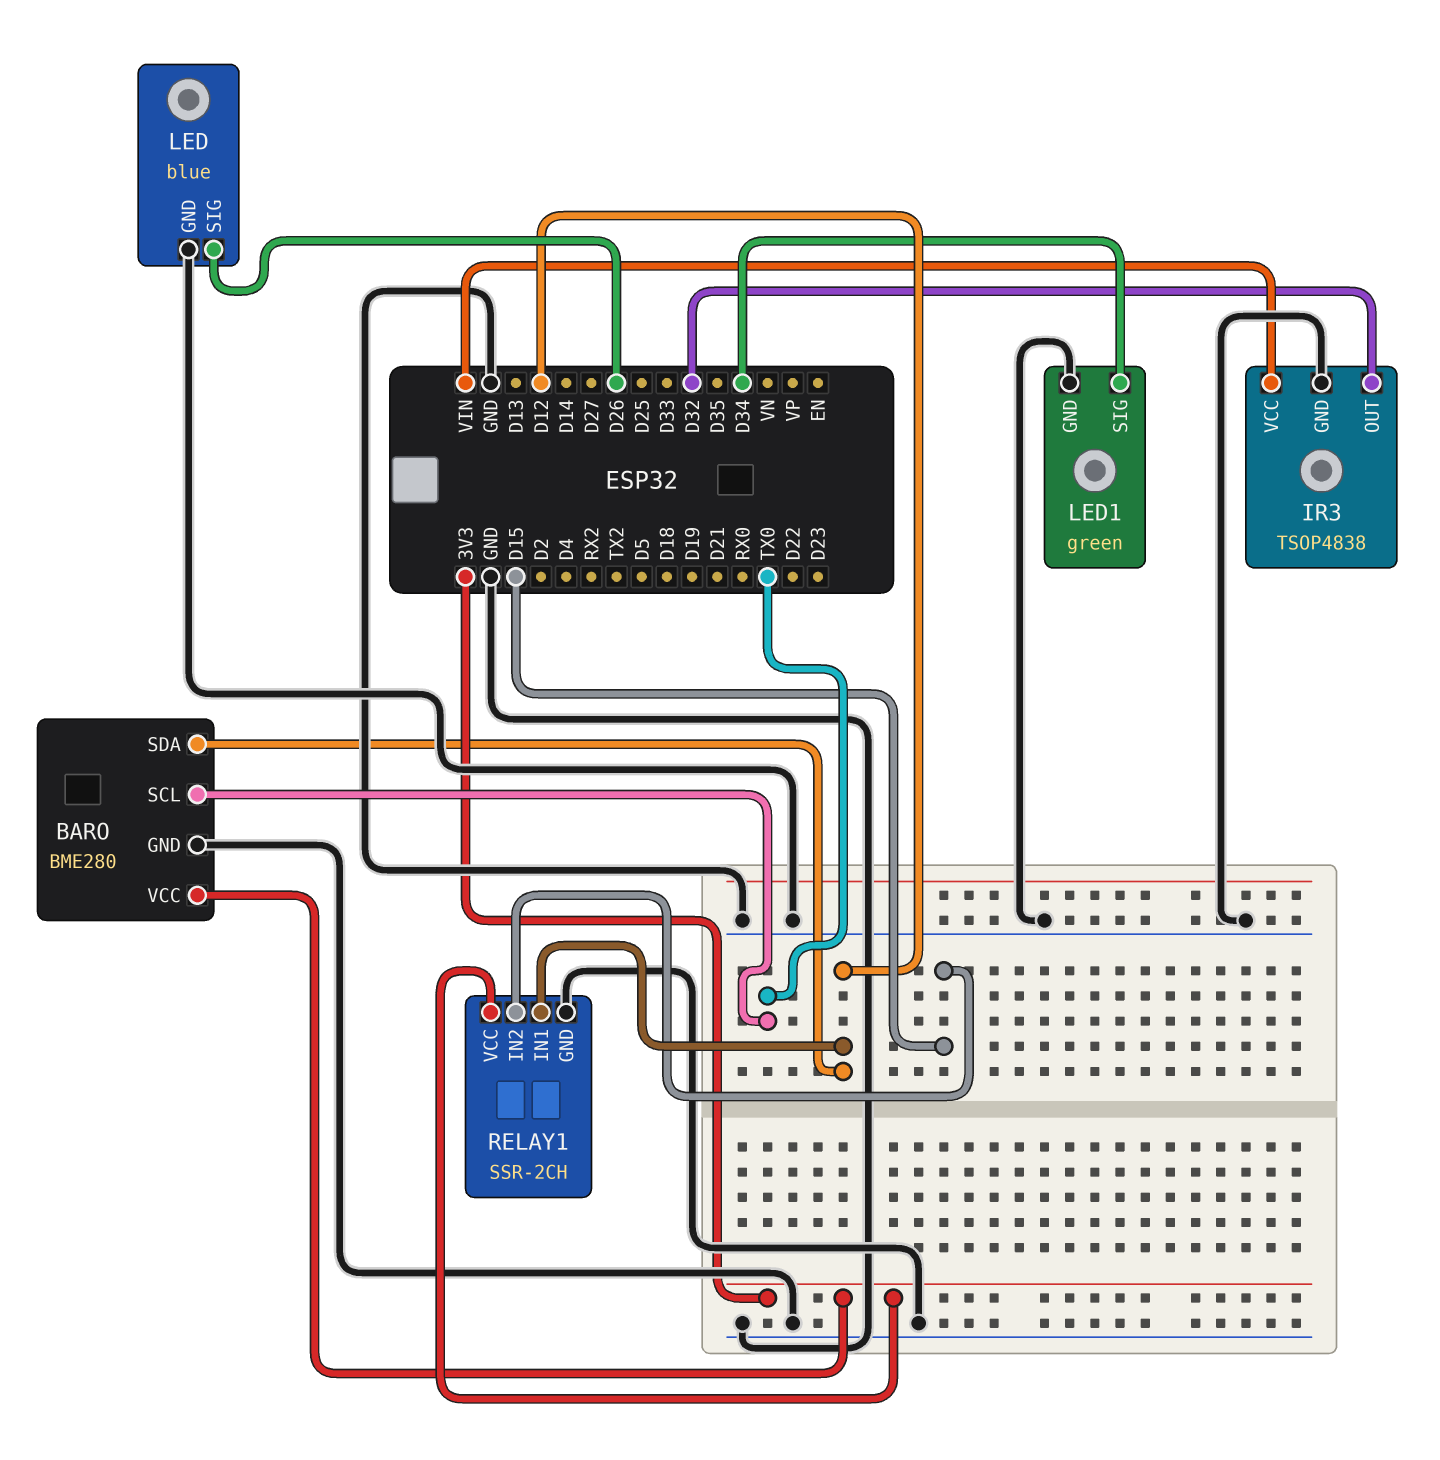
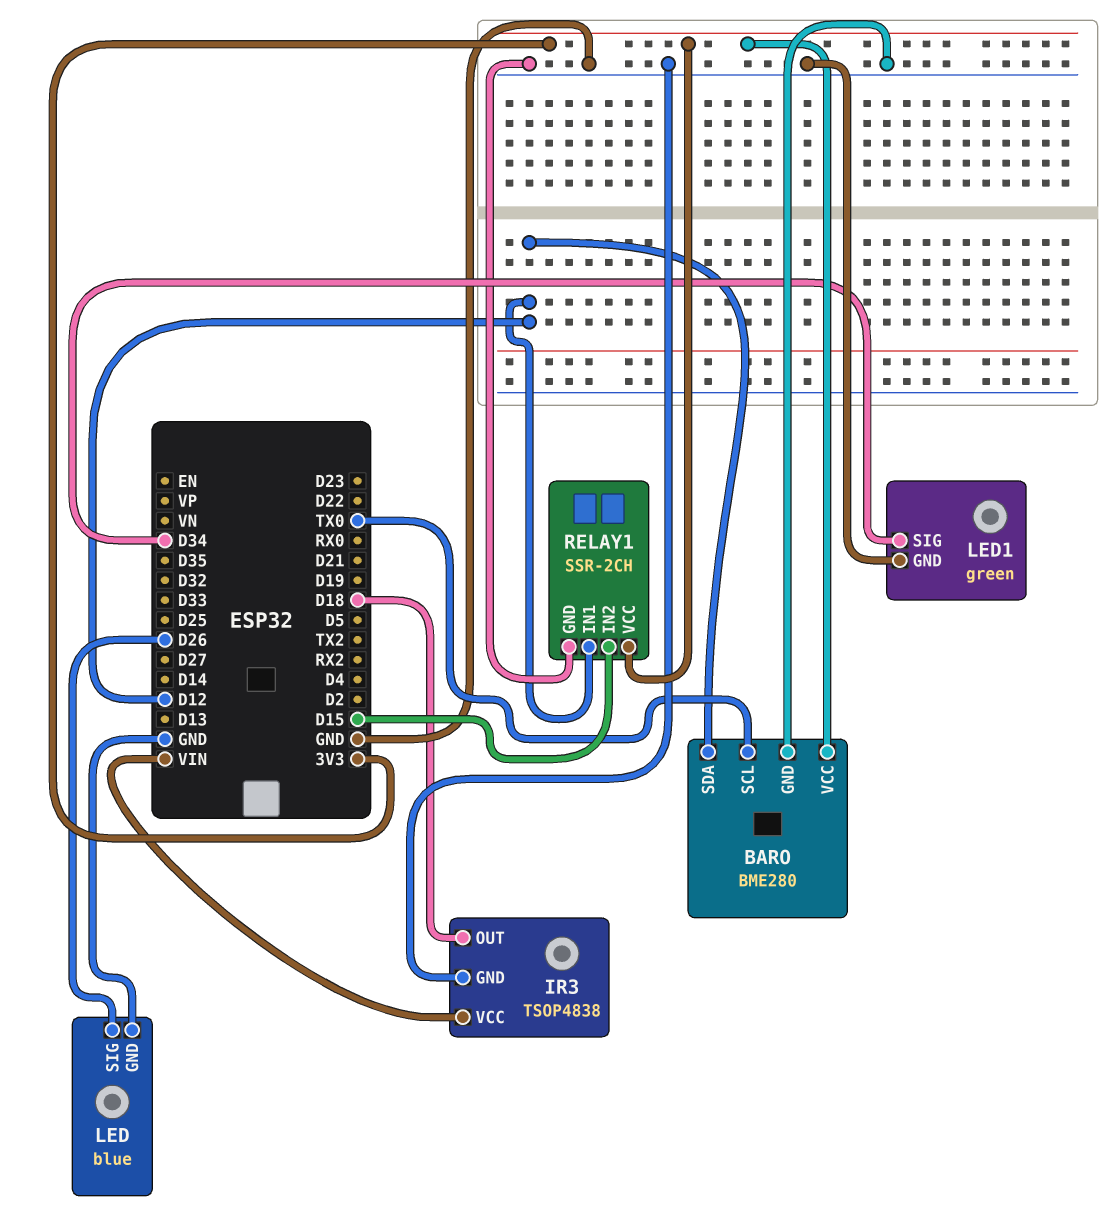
IR3 pin OUT: D32 -> D18

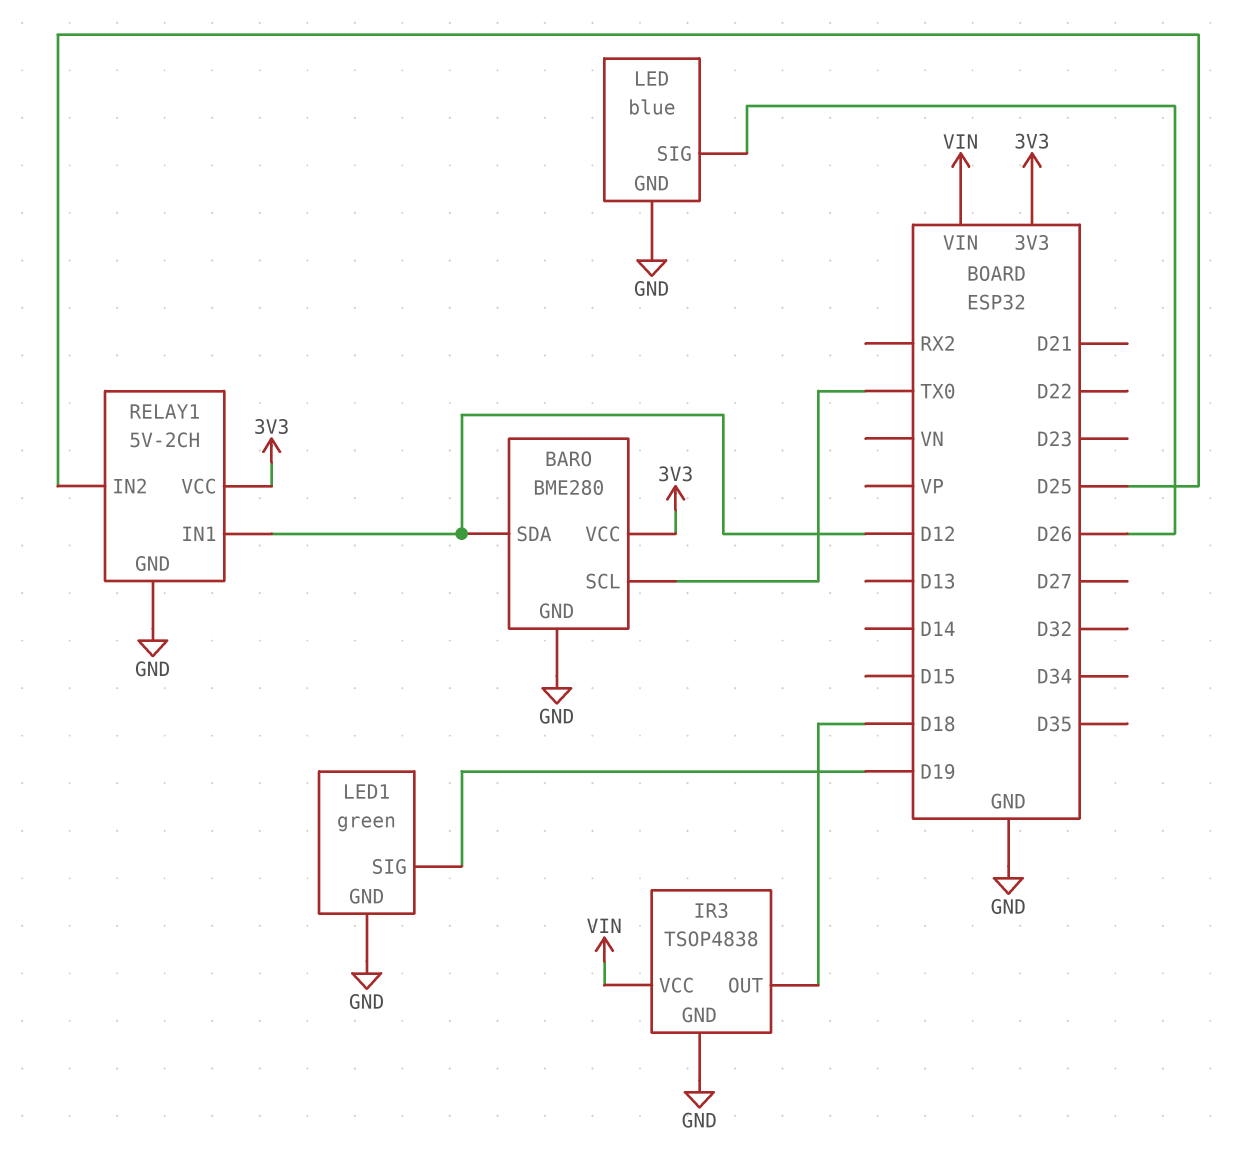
LED1 pin SIG: D34 -> D19
RELAY1: SSR-2CH -> 5V-2CH
RELAY1 pin IN2: D15 -> D25

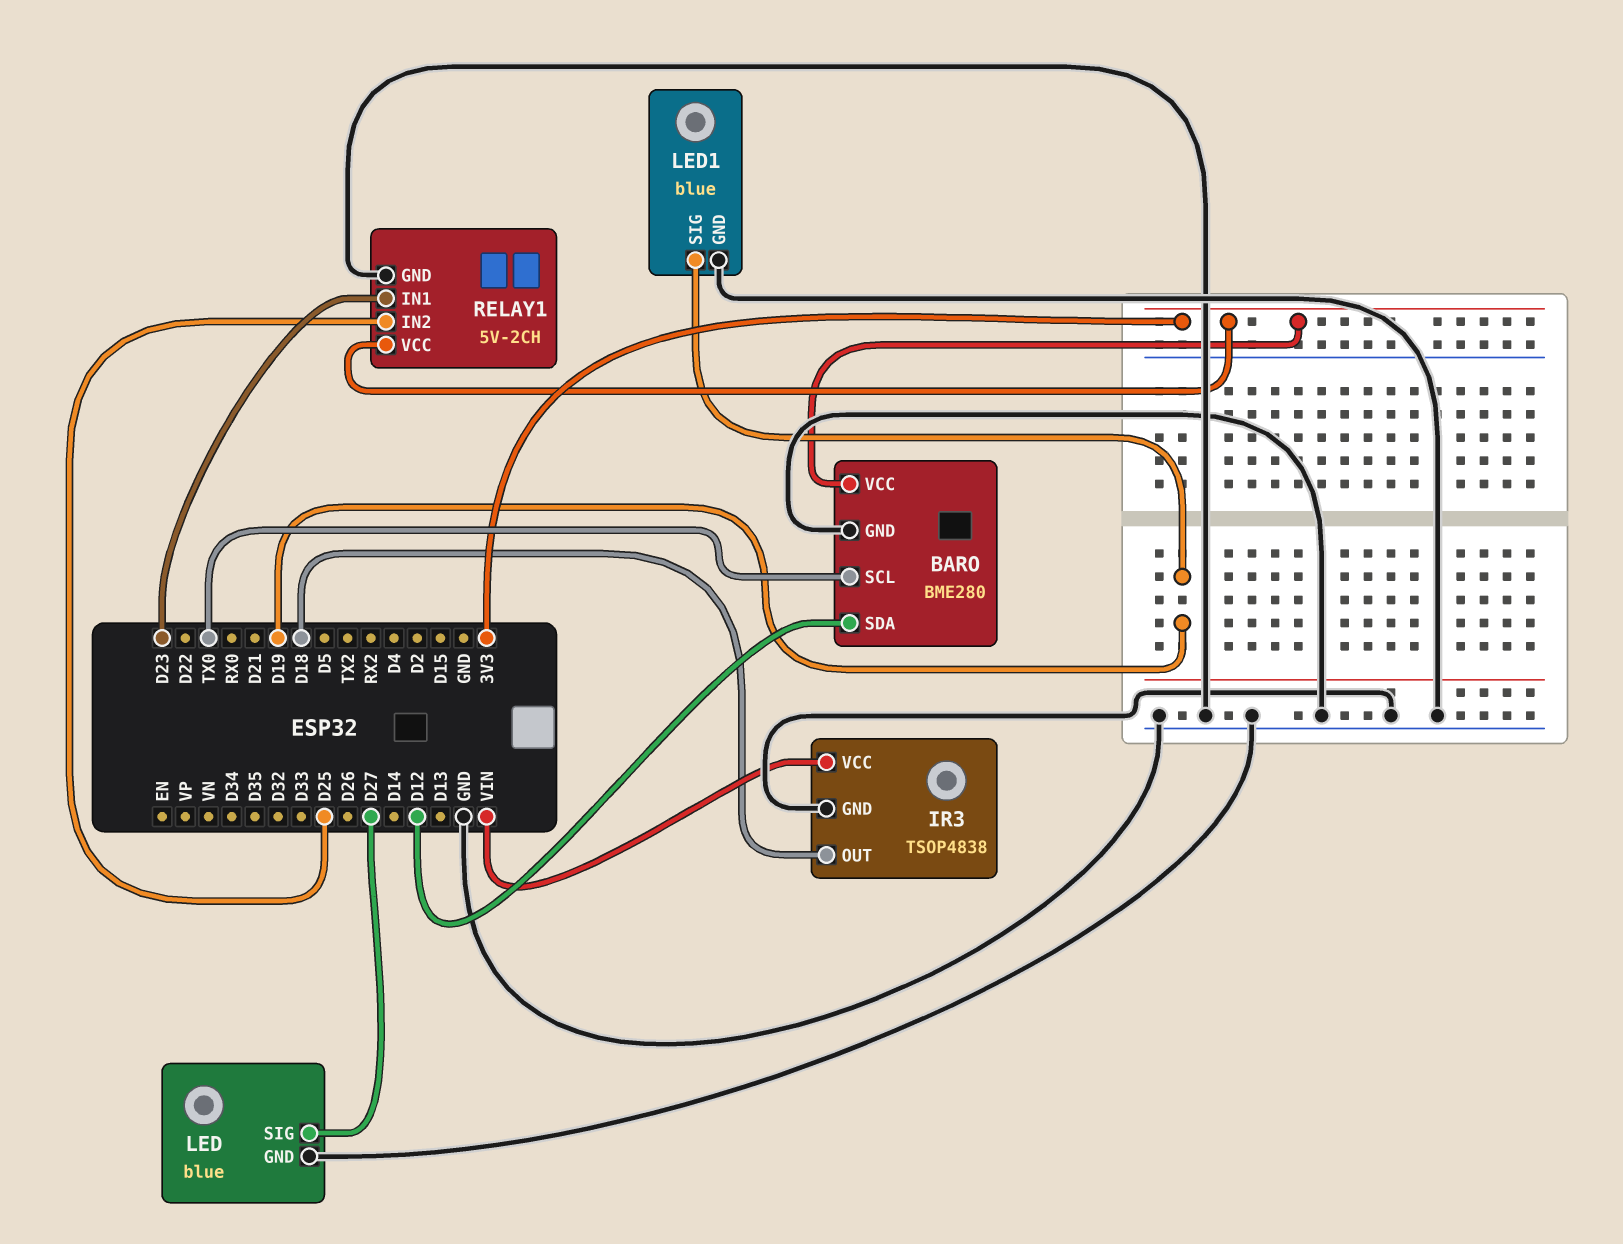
LED pin SIG: D26 -> D27
LED1: green -> blue
RELAY1 pin IN1: D12 -> D23

